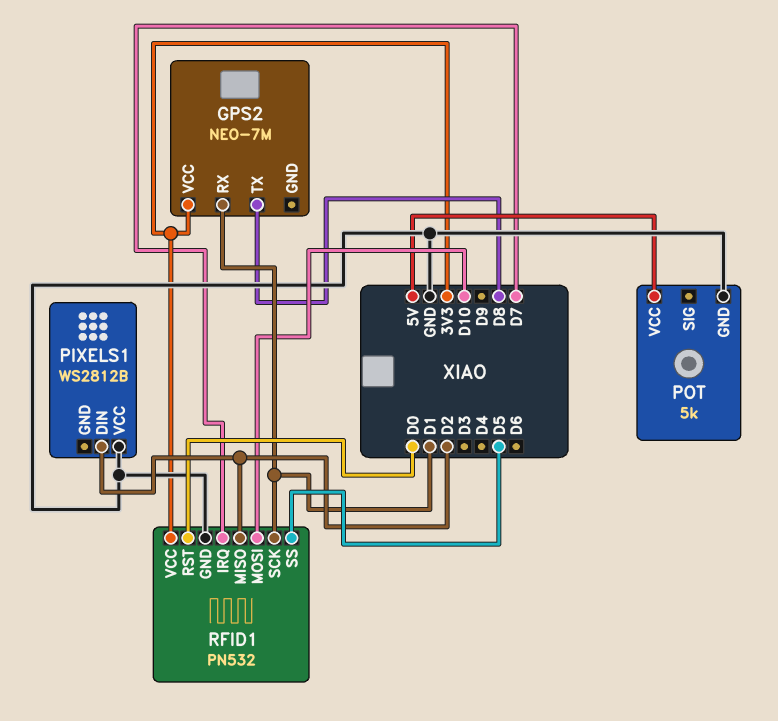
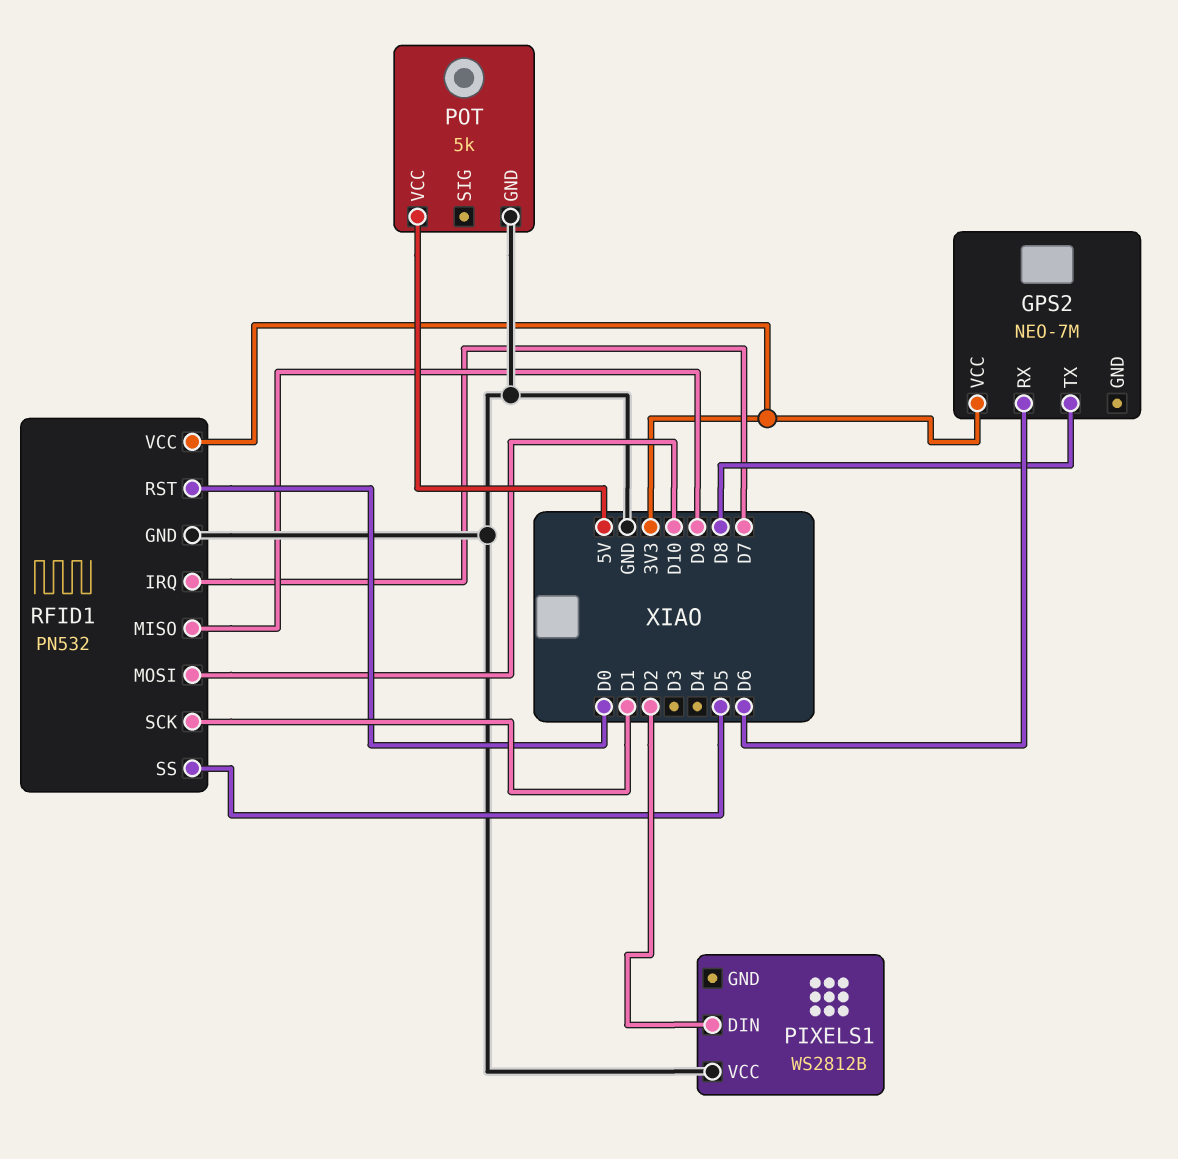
GPS2 pin RX: D1 -> D6
RFID1 pin MISO: D2 -> D9

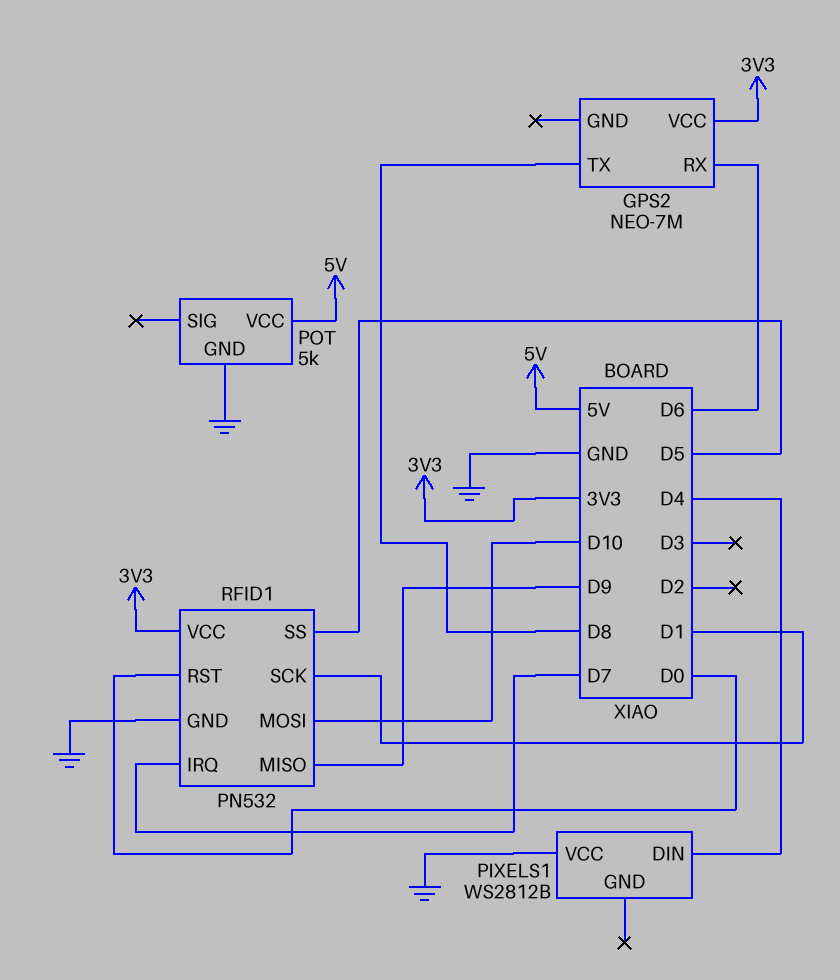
PIXELS1 pin DIN: D2 -> D4

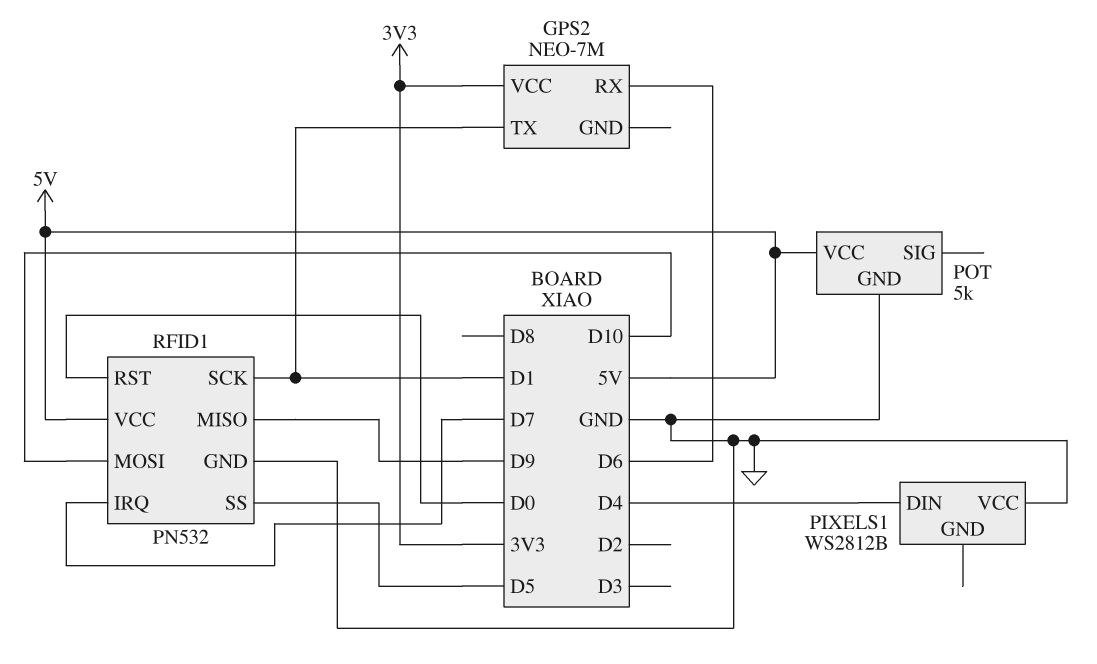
GPS2 pin TX: D8 -> D1
RFID1 pin VCC: 3V3 -> 5V

